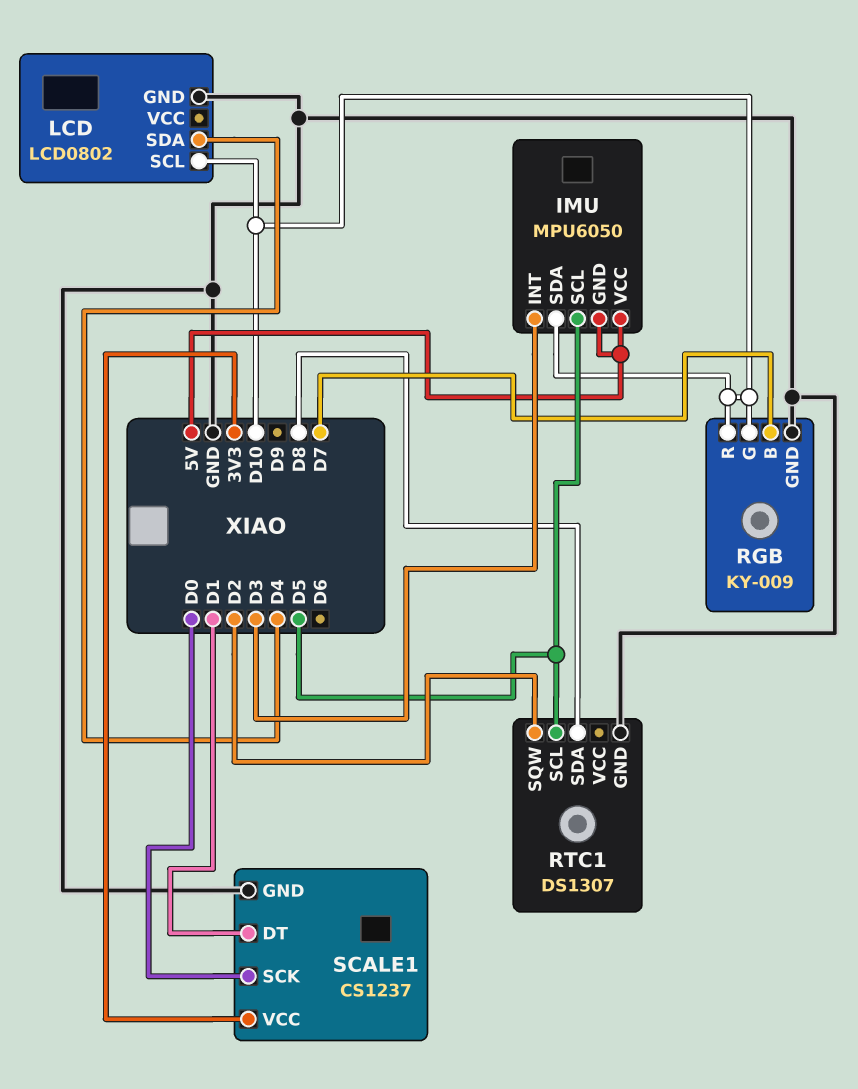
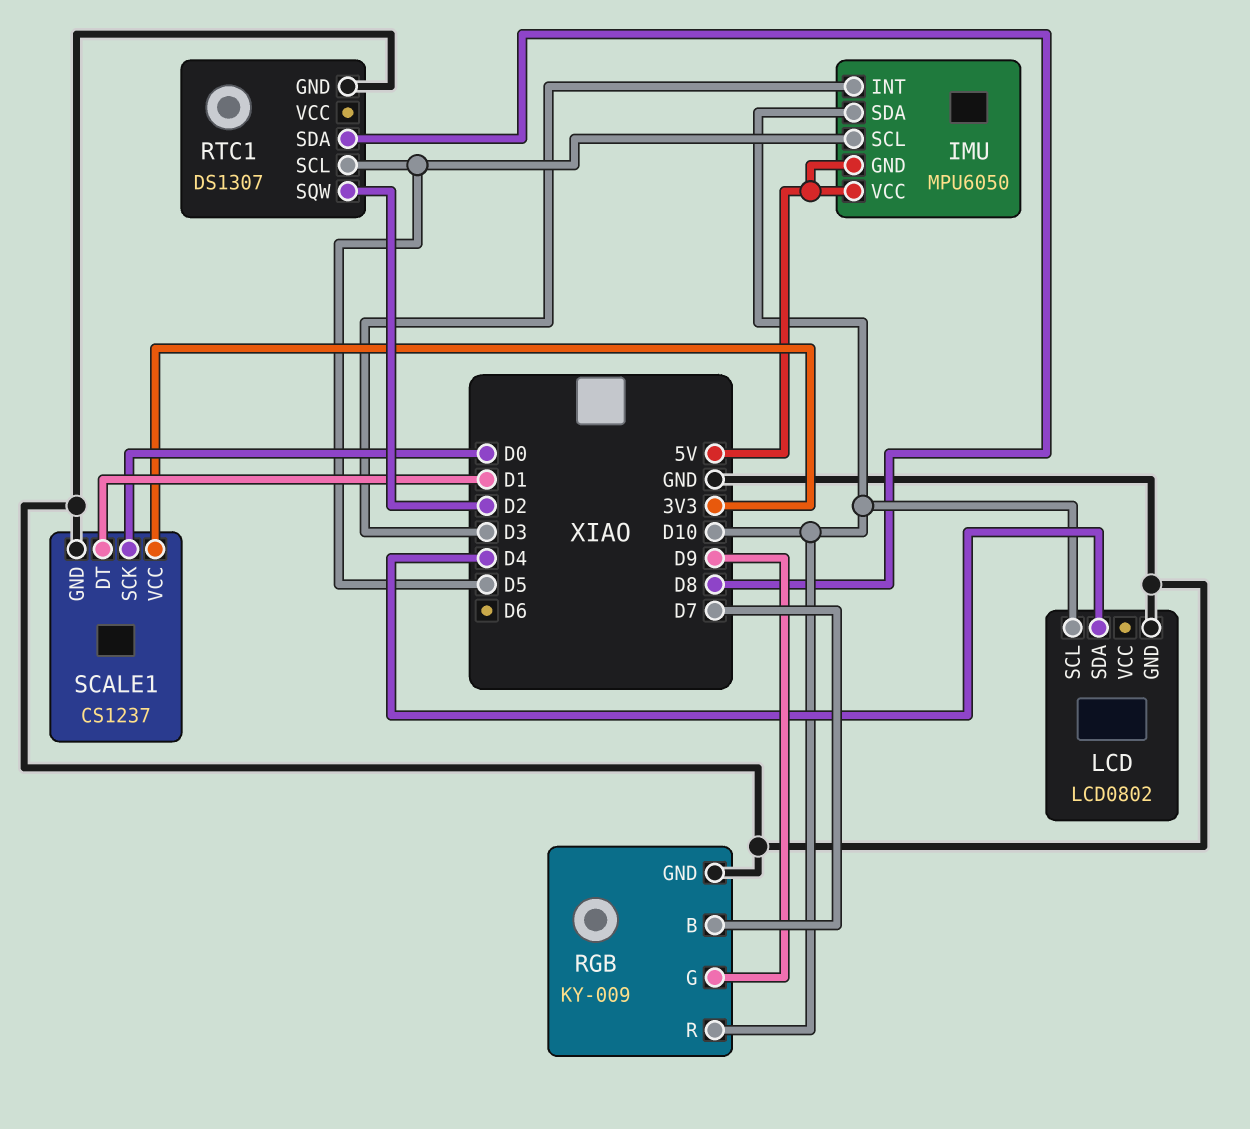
RGB pin G: D10 -> D9

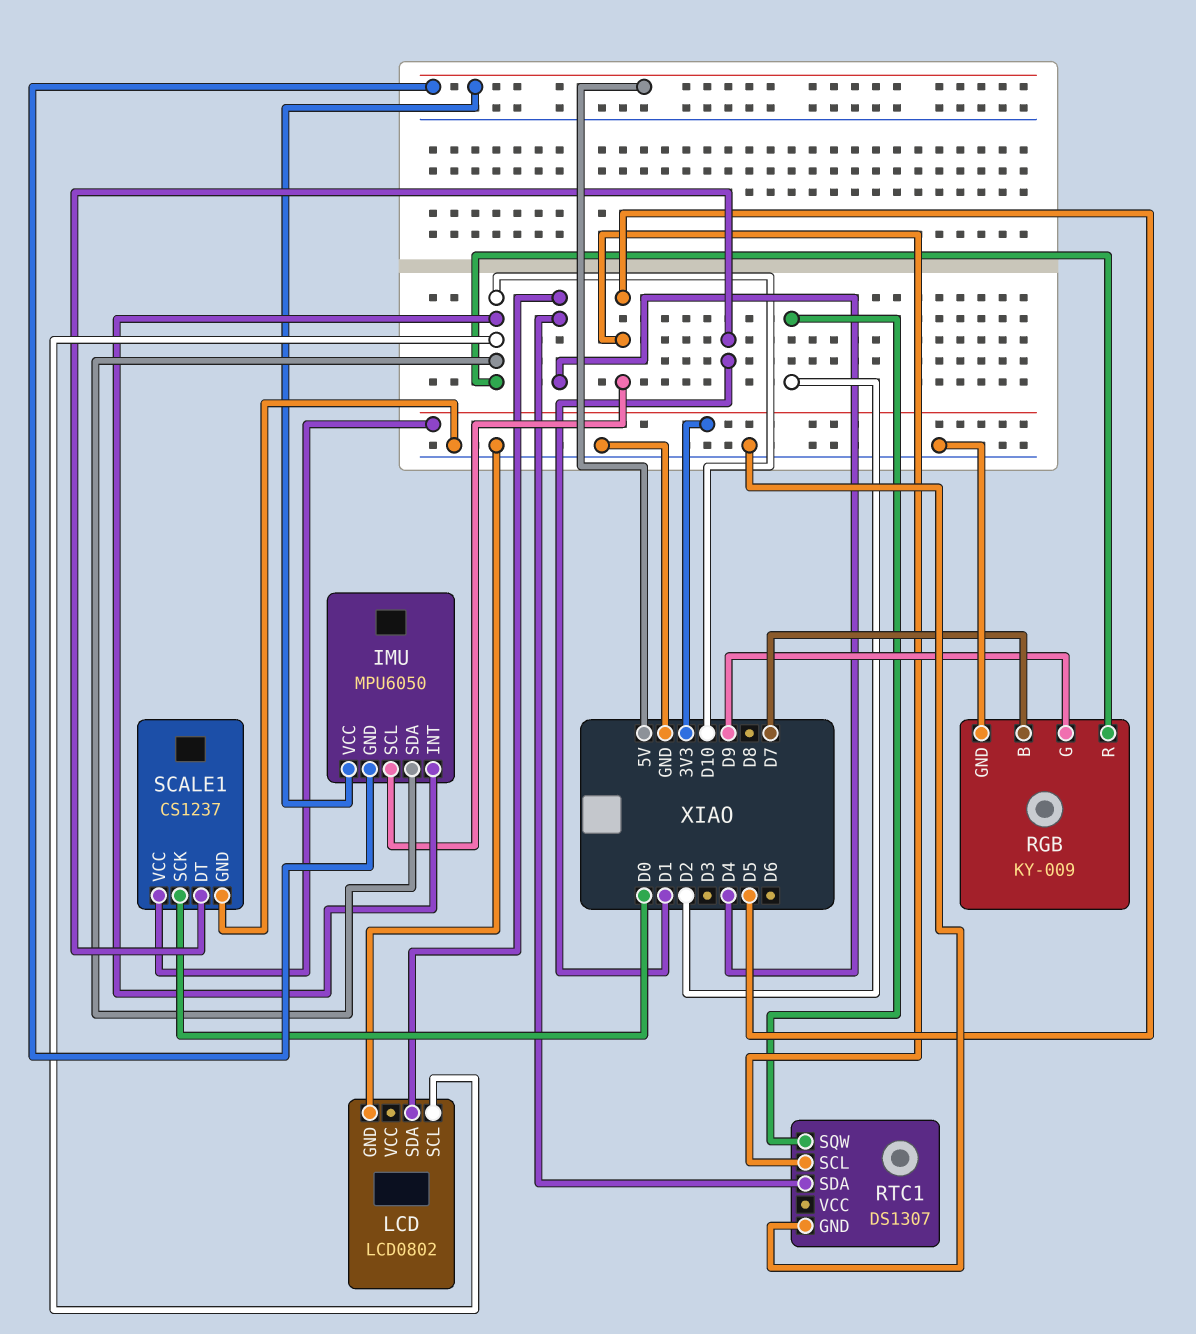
IMU pin INT: D3 -> D10
RTC1 pin SDA: D8 -> D4

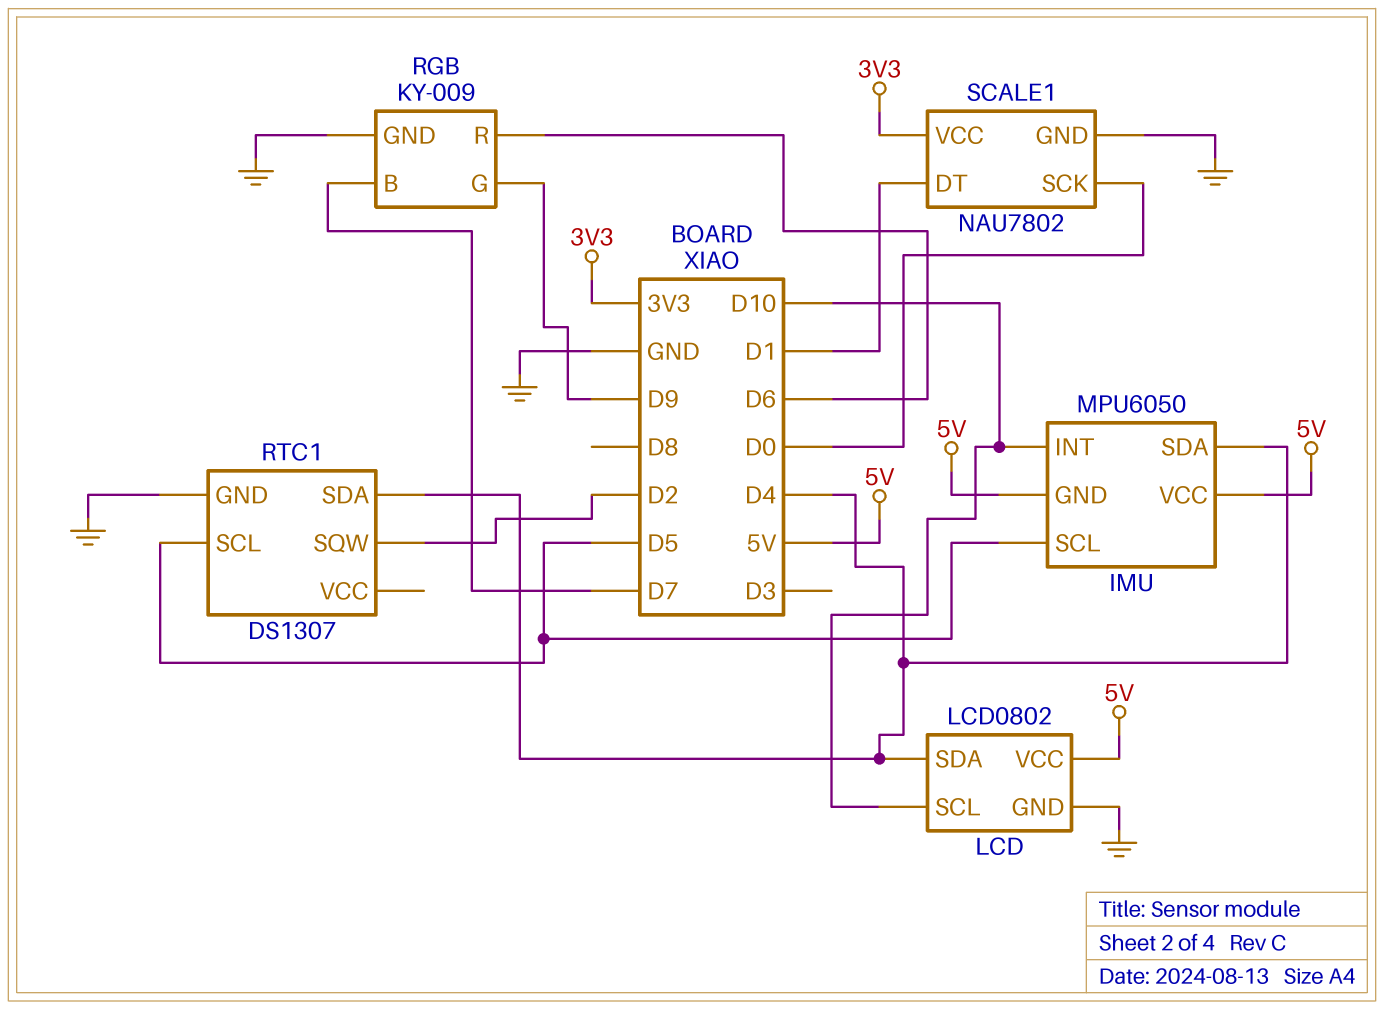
IMU pin SDA: D10 -> D4
LCD pin VCC: none -> 5V
RGB pin R: D10 -> D6
SCALE1: CS1237 -> NAU7802

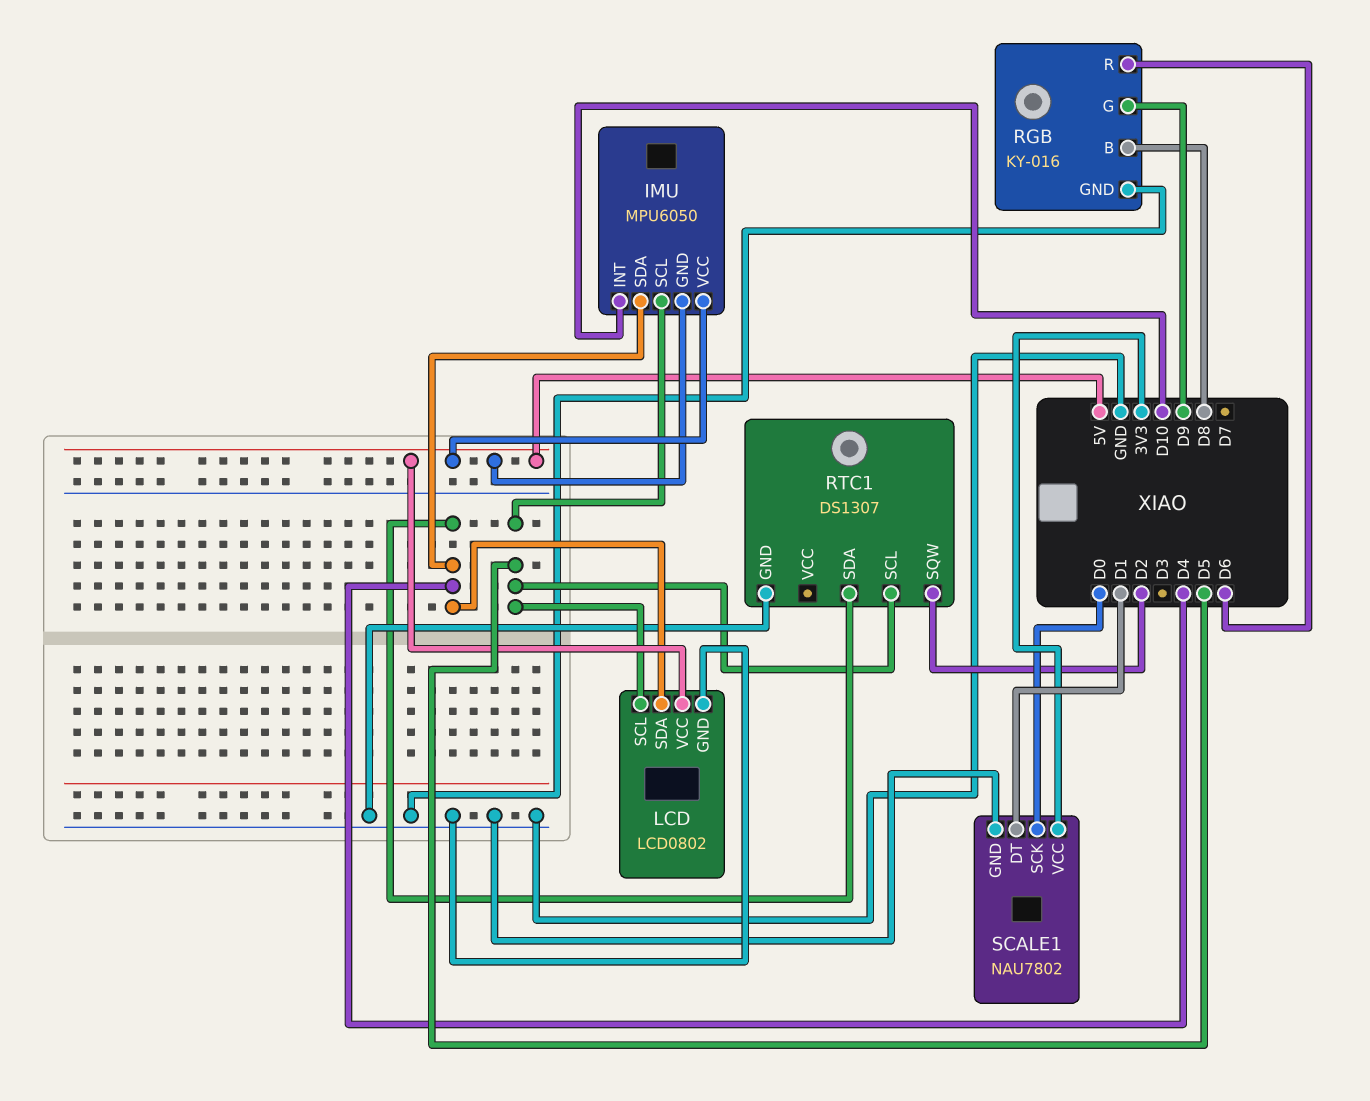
LCD pin SCL: D10 -> D5
RGB: KY-009 -> KY-016
RGB pin B: D7 -> D8

